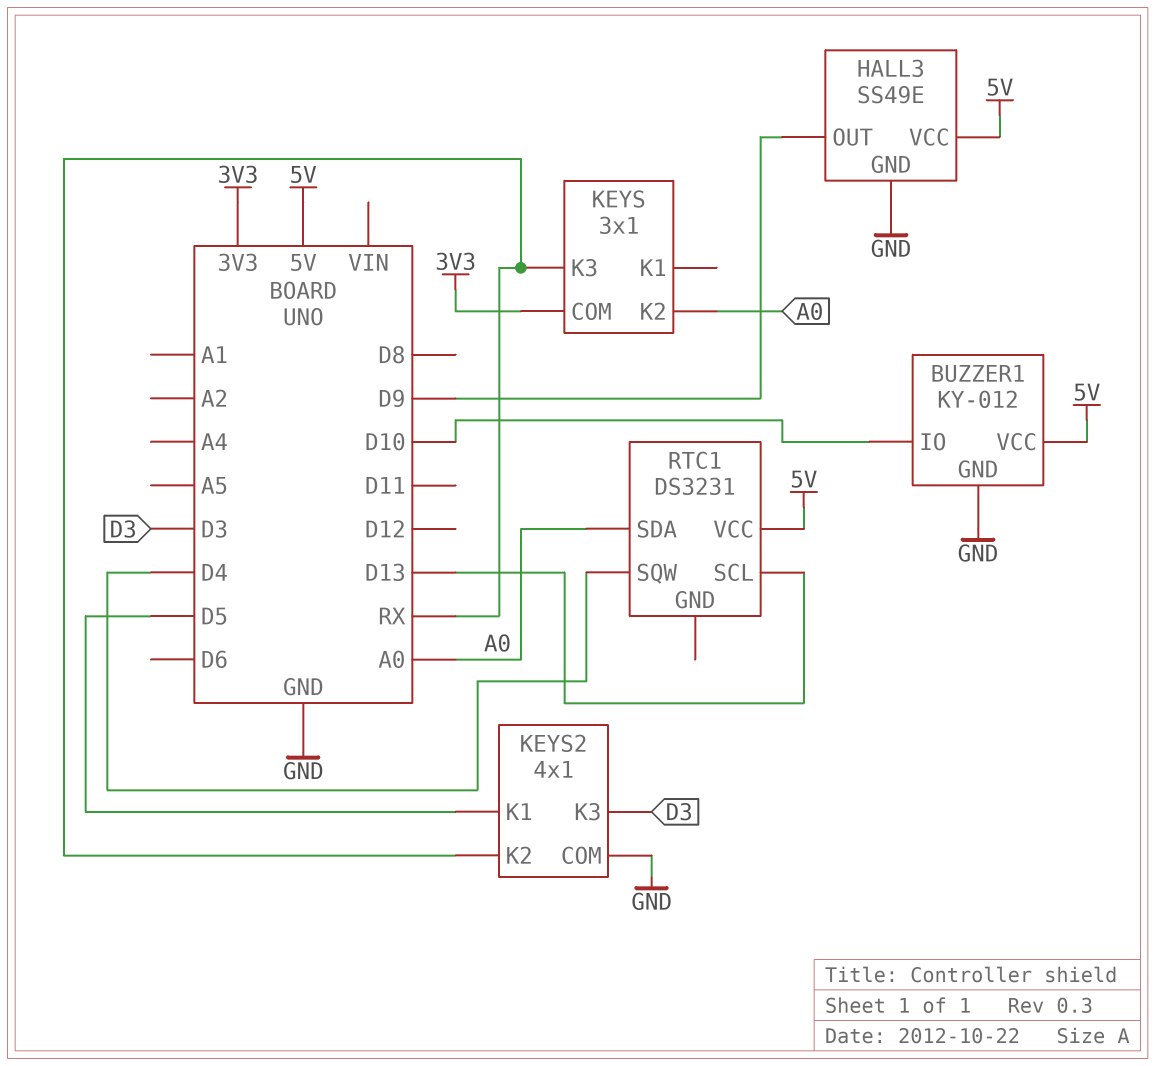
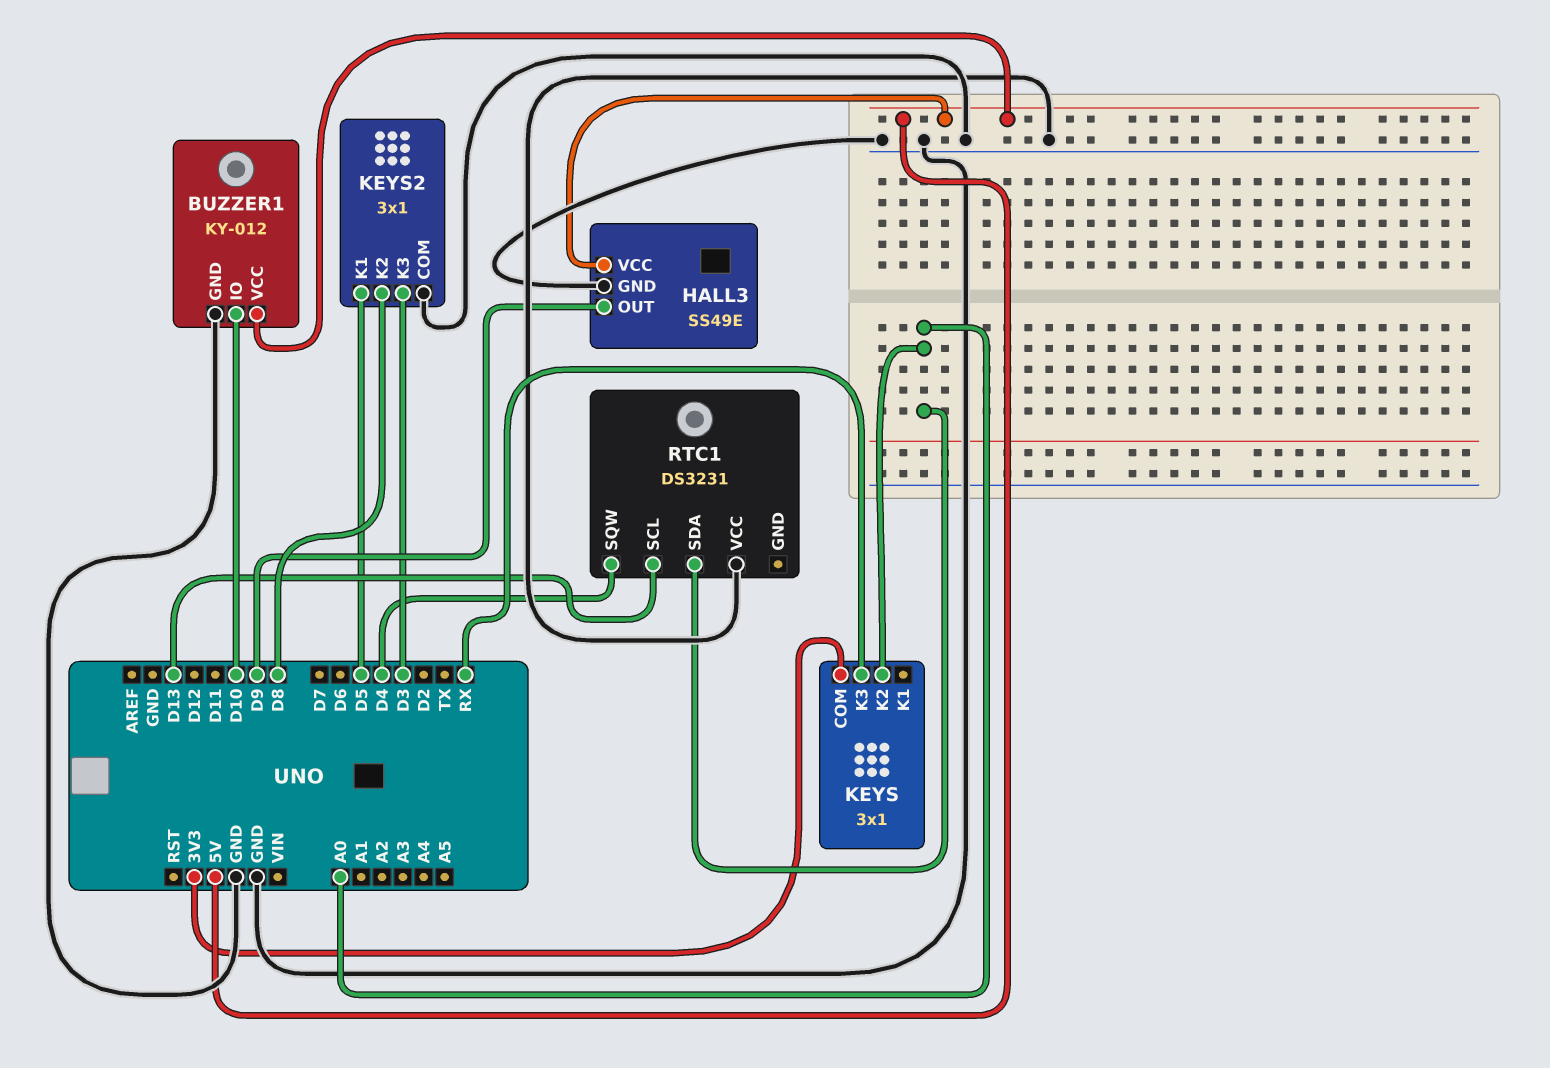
KEYS2: 4x1 -> 3x1
KEYS2 pin K2: RX -> D8
RTC1 pin VCC: 5V -> GND

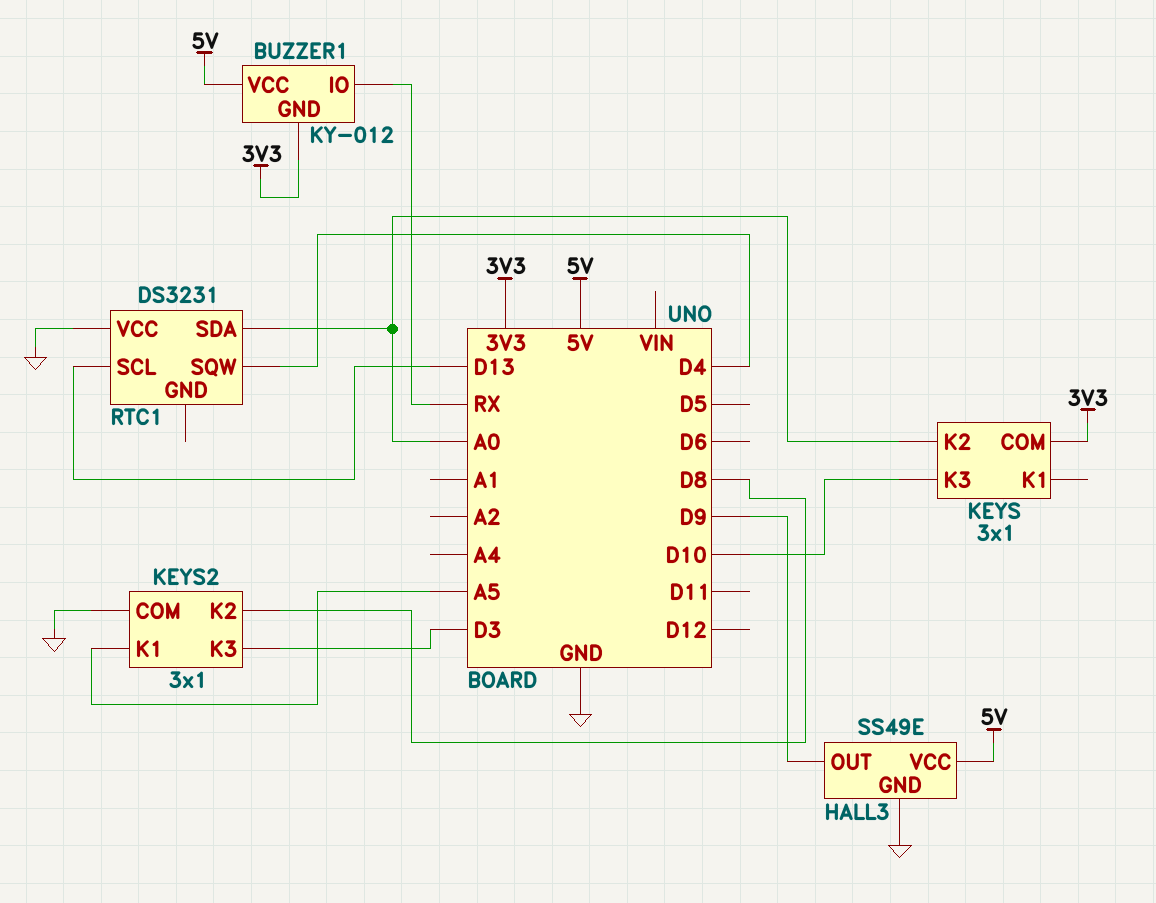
BUZZER1 pin GND: GND -> 3V3
BUZZER1 pin IO: D10 -> RX
KEYS pin K3: RX -> D10
KEYS2 pin K1: D5 -> A5

